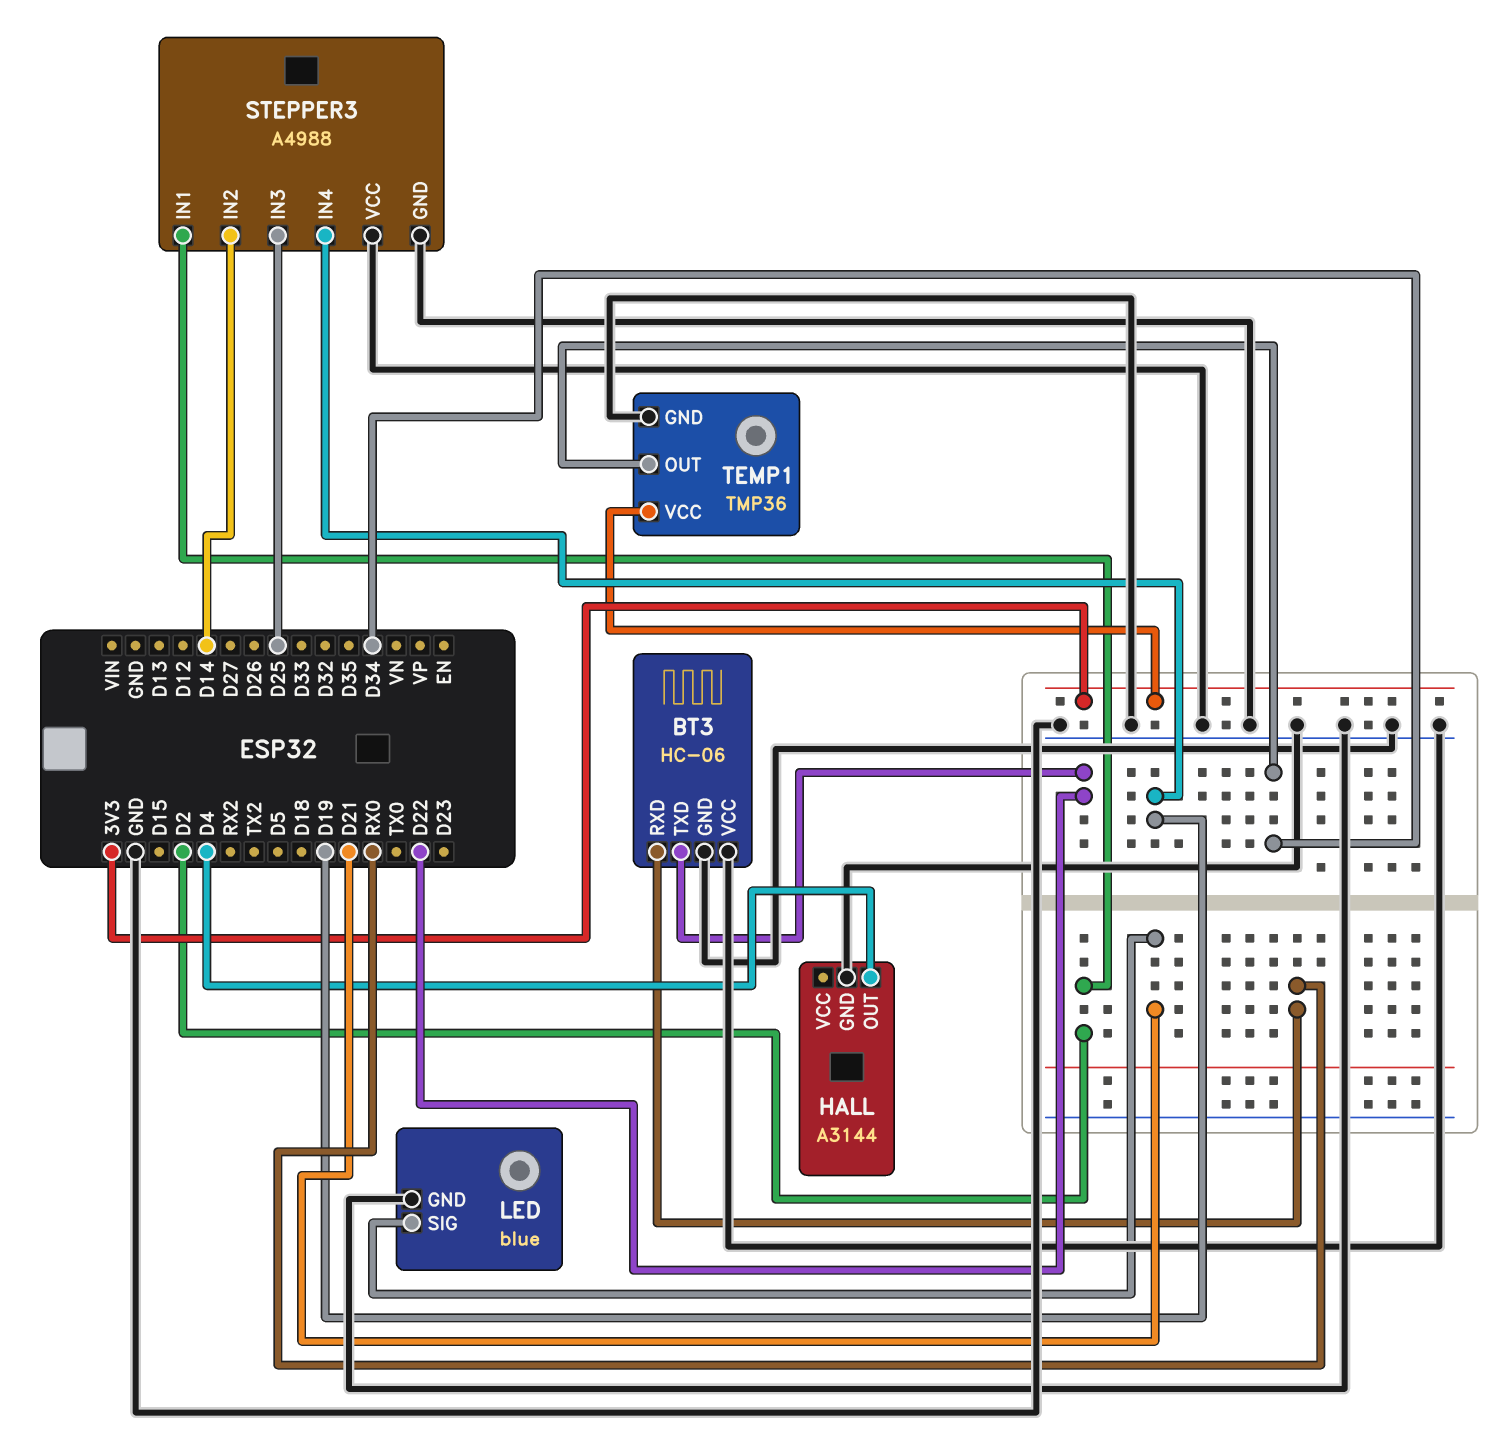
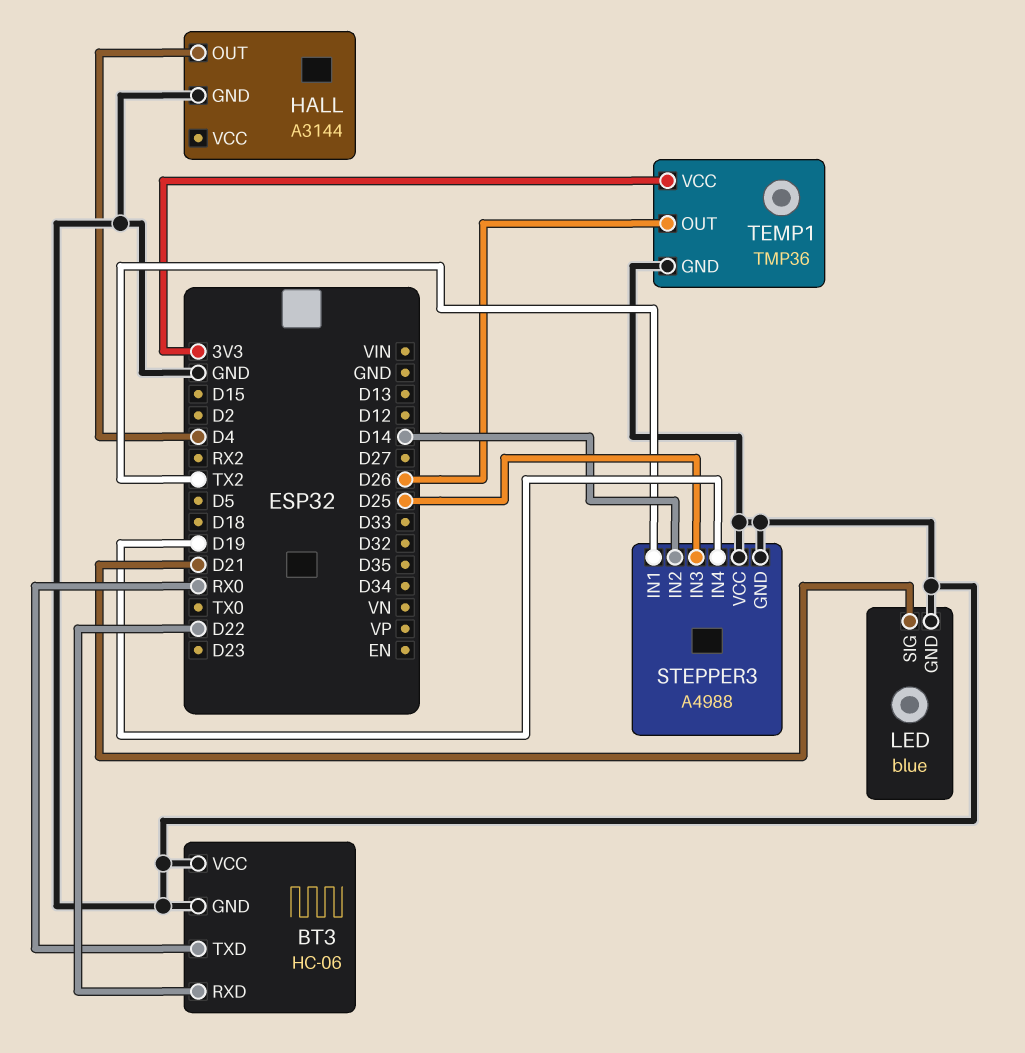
BT3 pin RXD: RX0 -> D22
BT3 pin TXD: D22 -> RX0
STEPPER3 pin IN1: D2 -> TX2
TEMP1 pin OUT: D34 -> D26

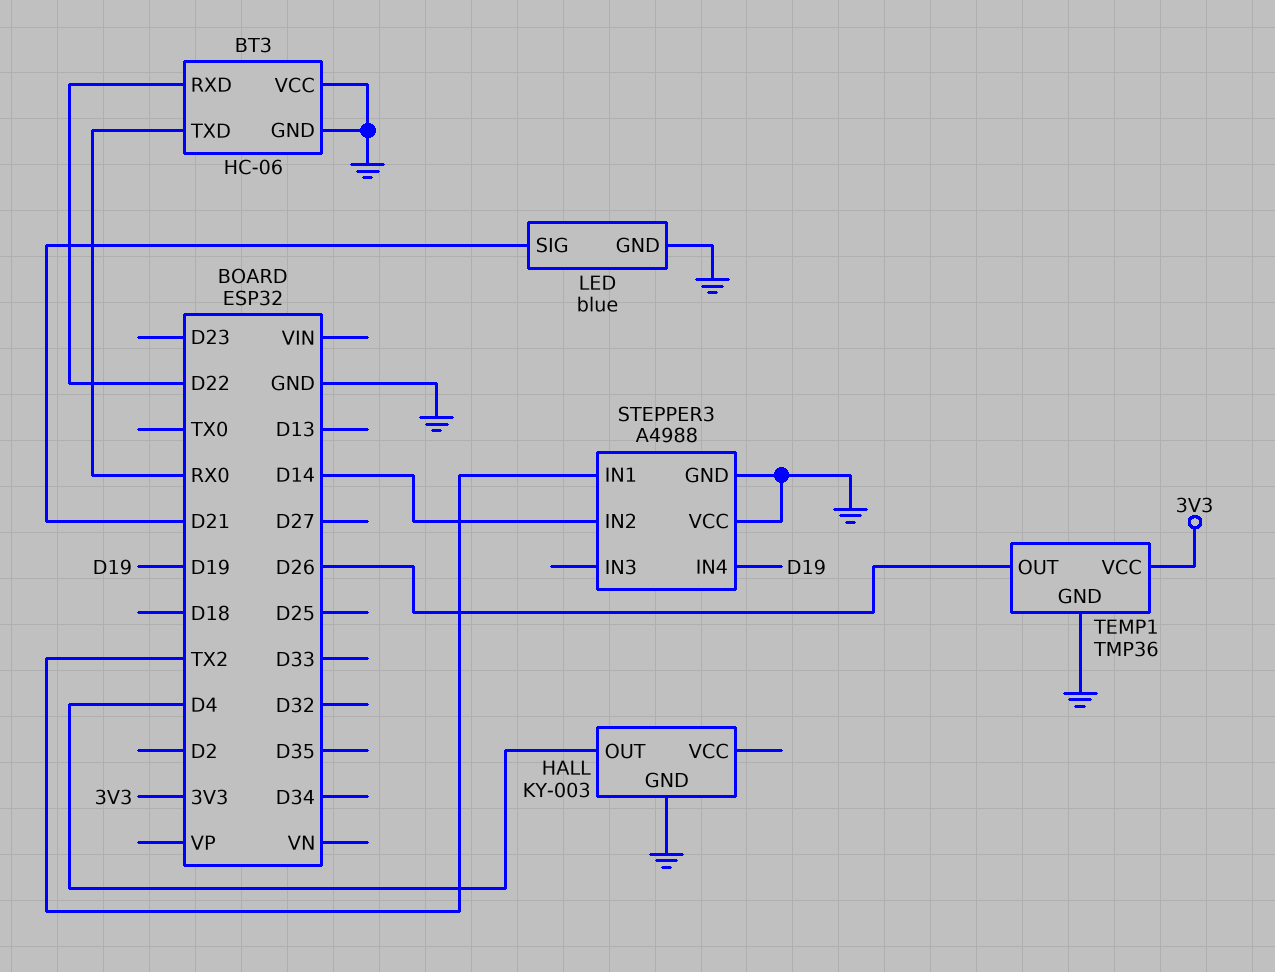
HALL: A3144 -> KY-003
STEPPER3 pin IN3: D25 -> none

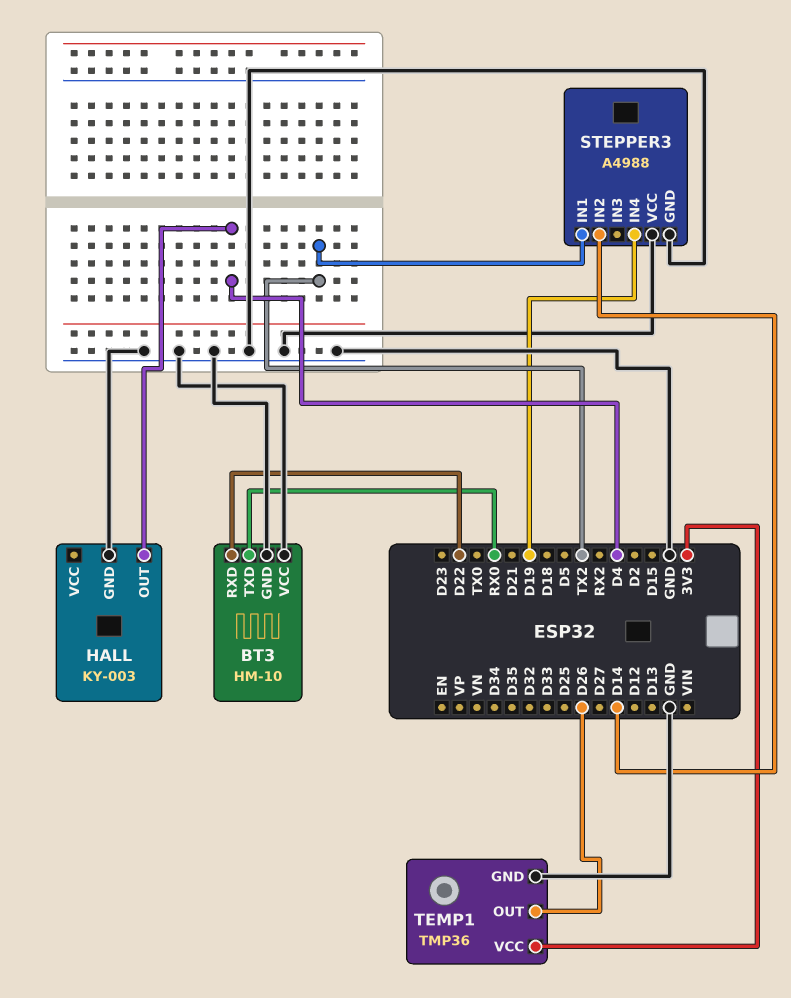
BT3: HC-06 -> HM-10
LED: blue -> none
LED pin GND: GND -> none
LED pin SIG: D21 -> none

